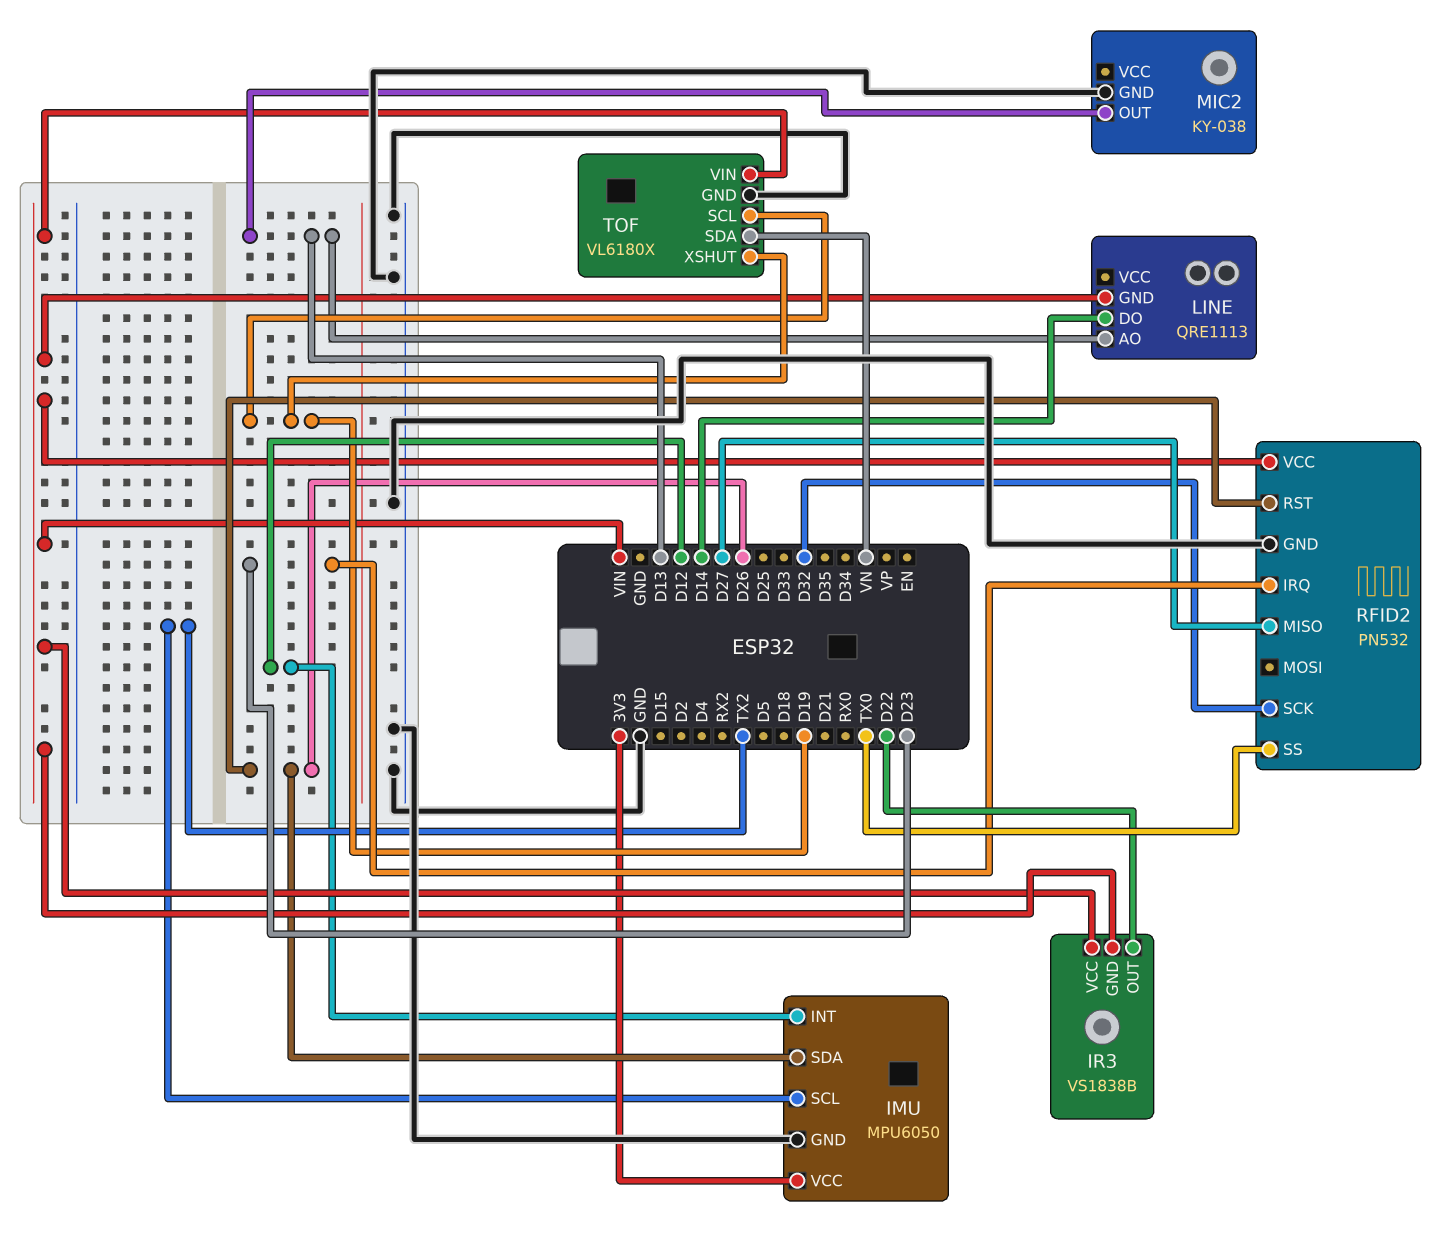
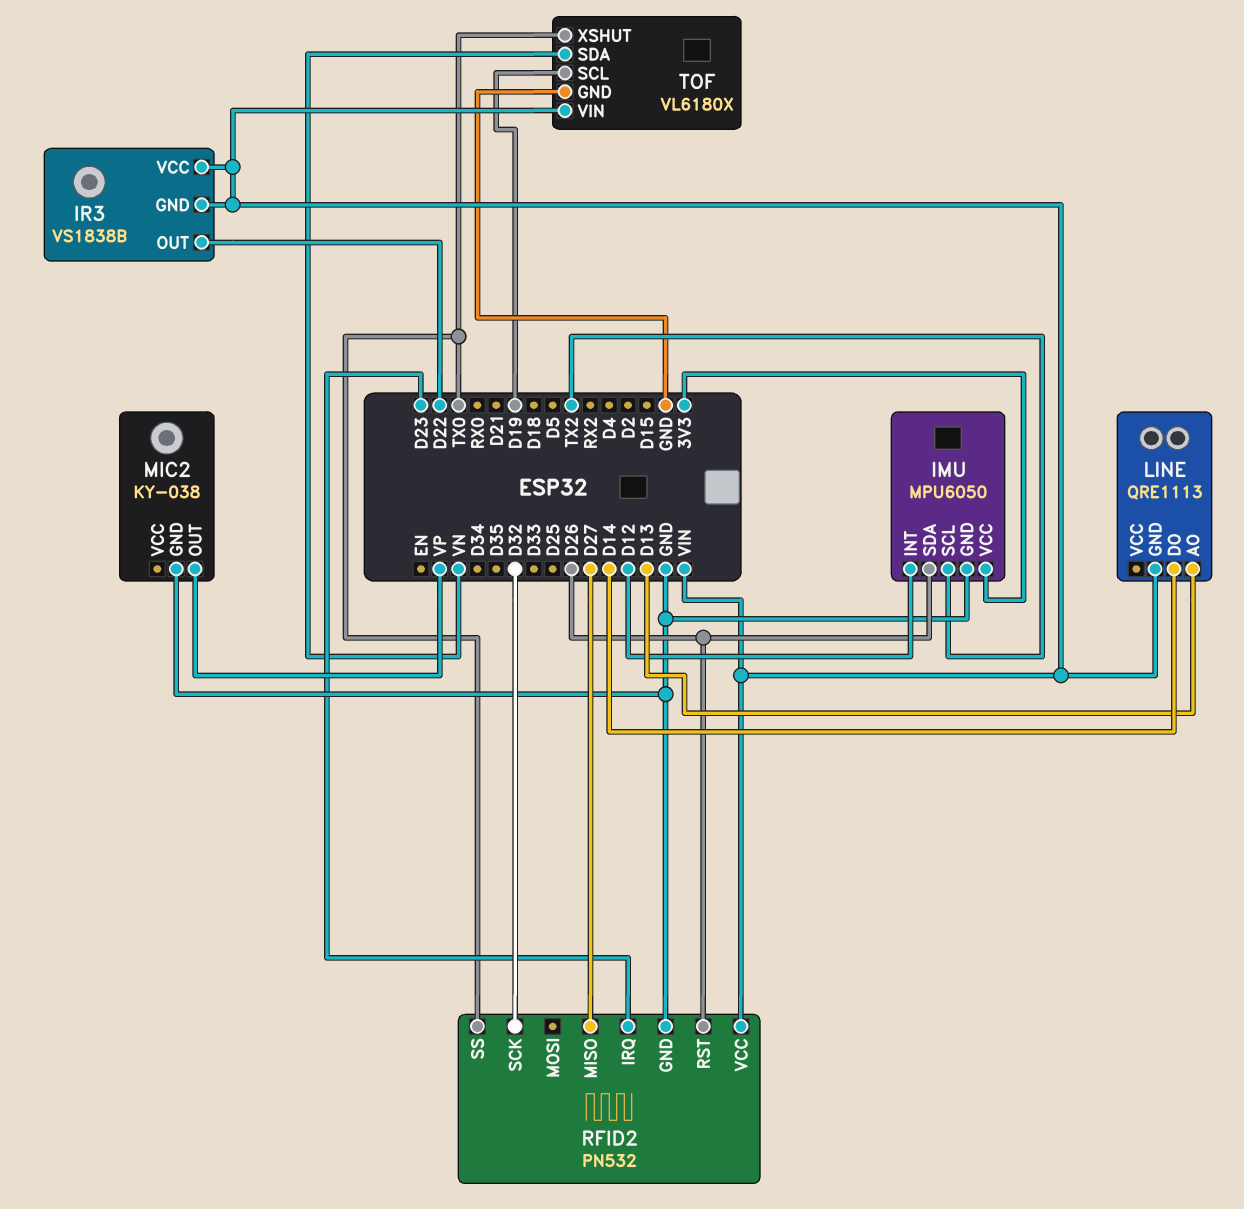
MIC2 pin OUT: D13 -> VP
TOF pin XSHUT: D19 -> TX0

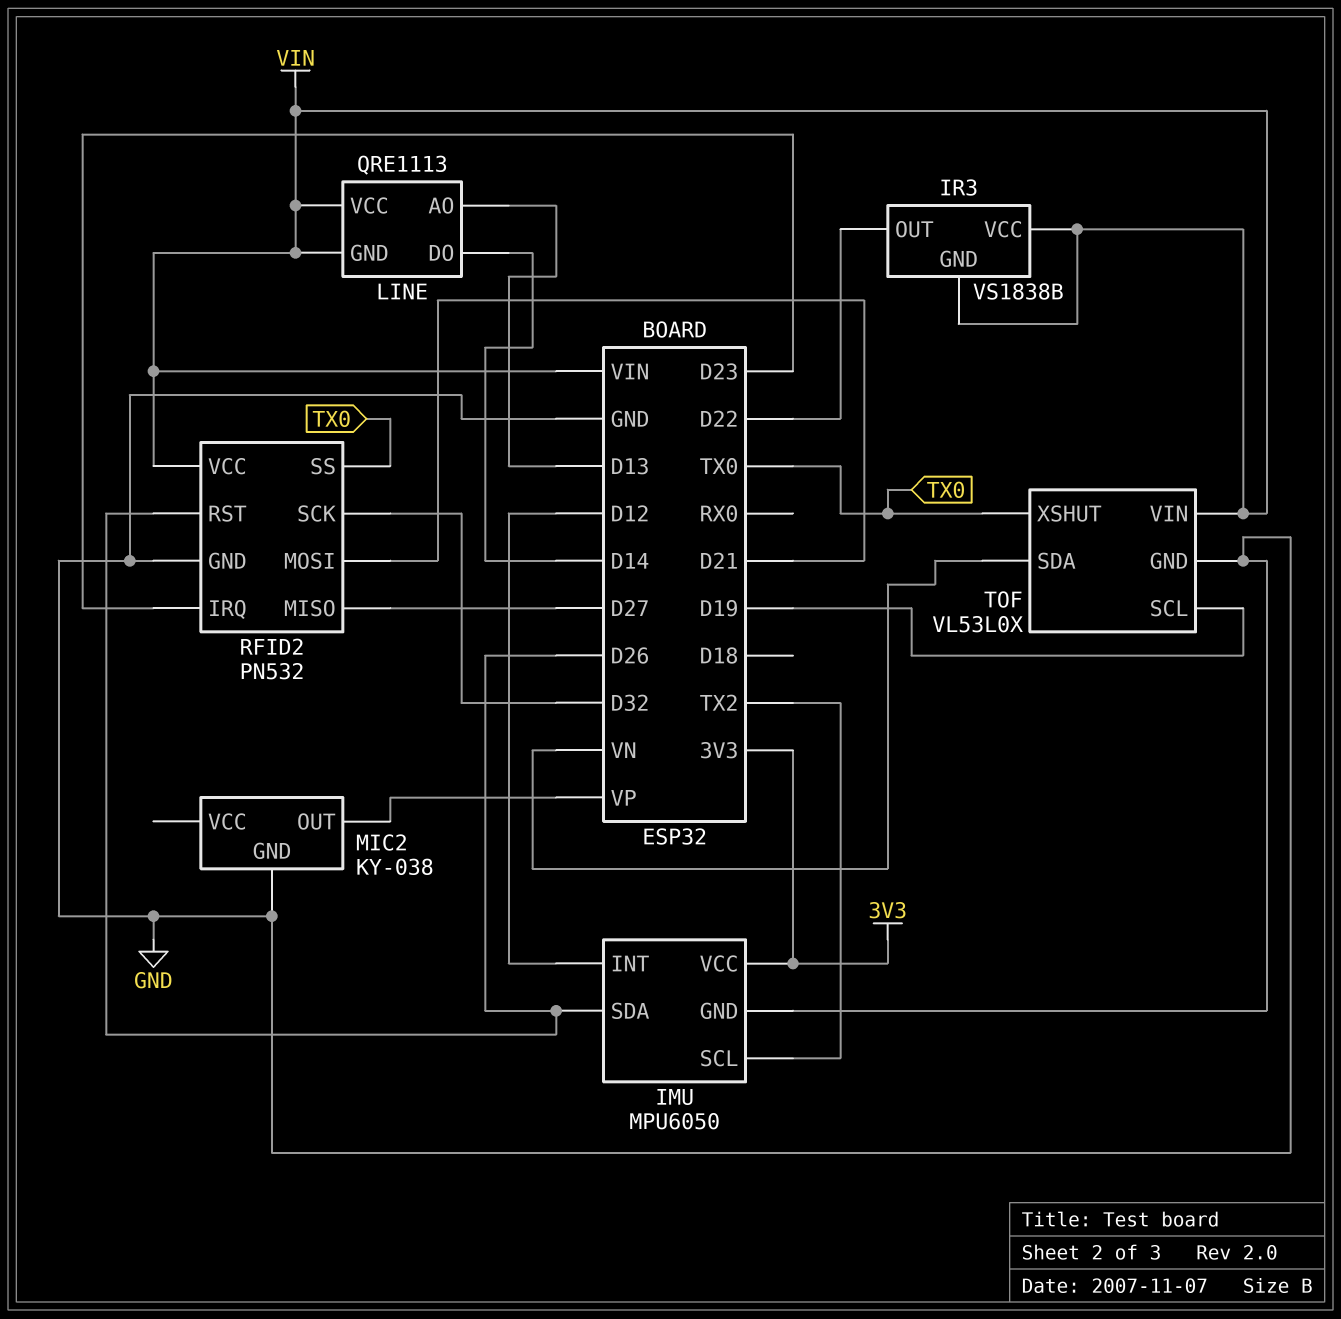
LINE pin VCC: none -> VIN
RFID2 pin MOSI: none -> D21
TOF: VL6180X -> VL53L0X

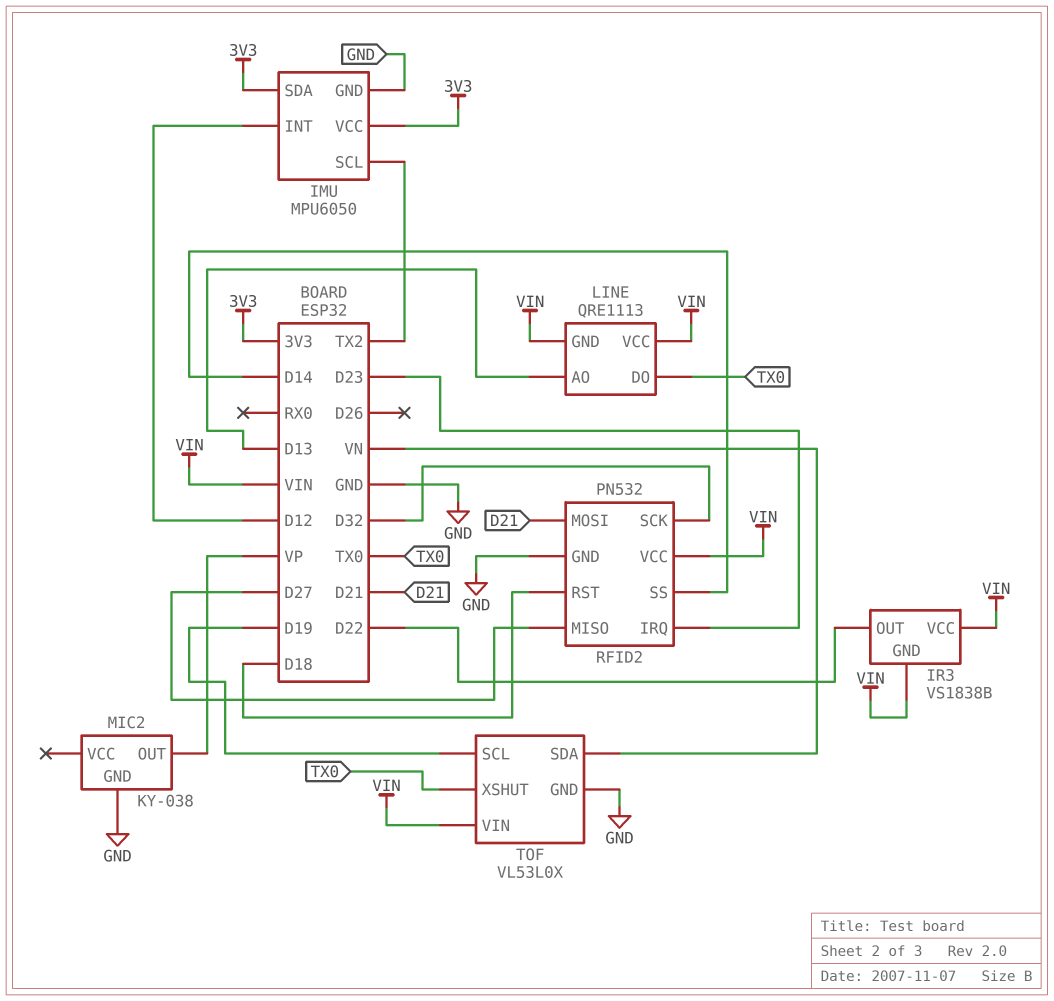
IMU pin SDA: D26 -> 3V3
LINE pin DO: D14 -> TX0
RFID2 pin RST: D26 -> D18
RFID2 pin SS: TX0 -> D14

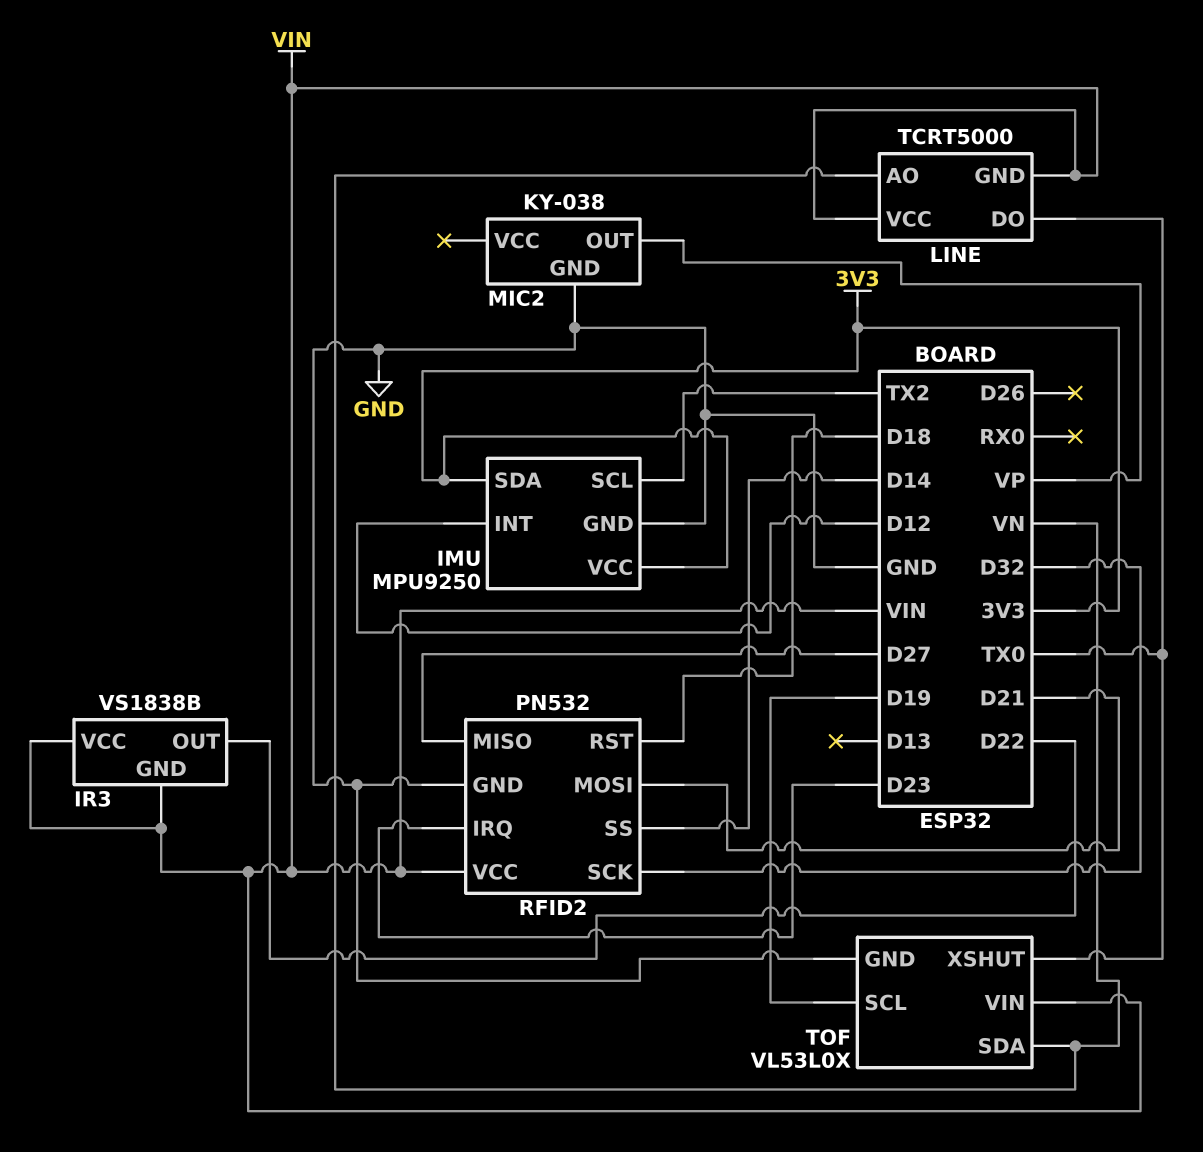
IMU: MPU6050 -> MPU9250
LINE: QRE1113 -> TCRT5000
LINE pin AO: D13 -> VN

